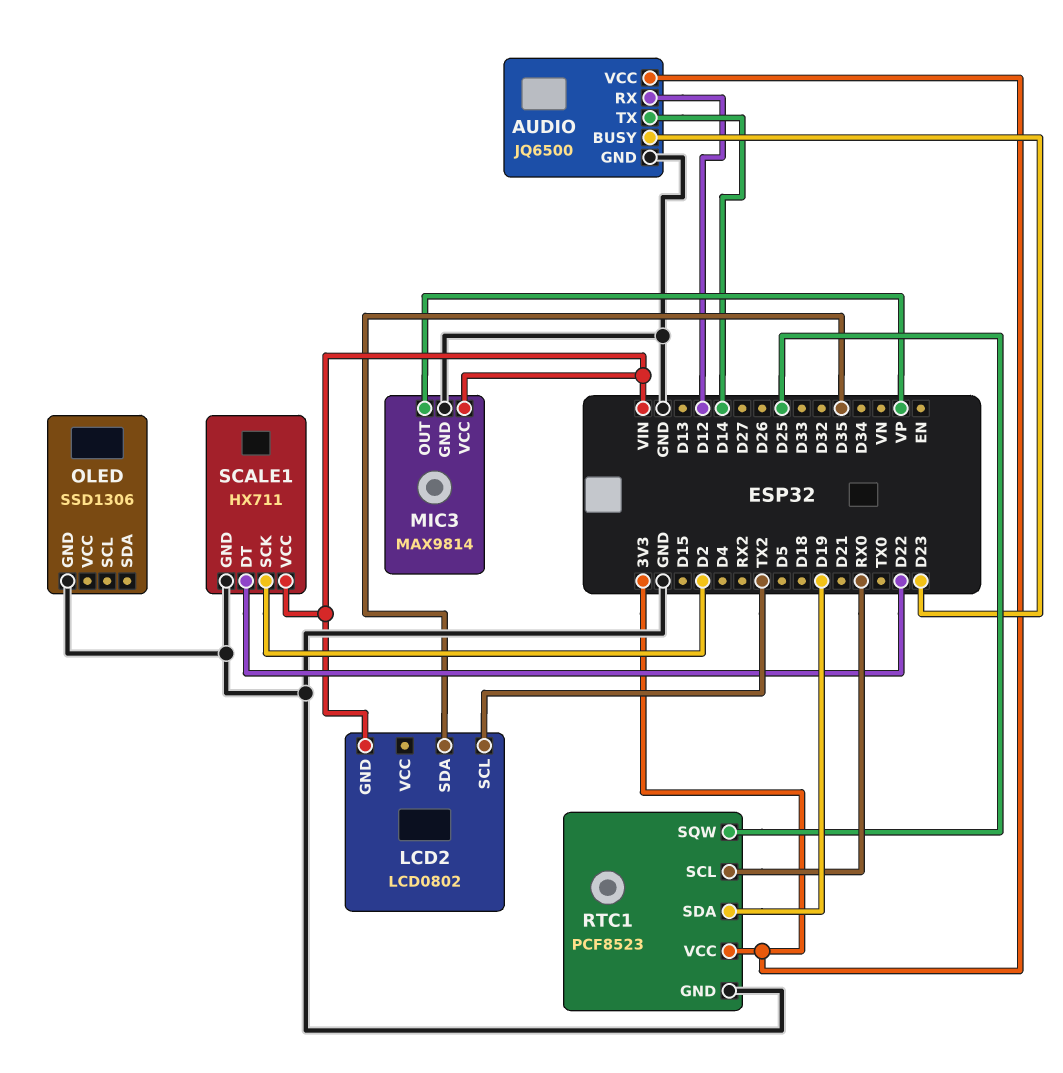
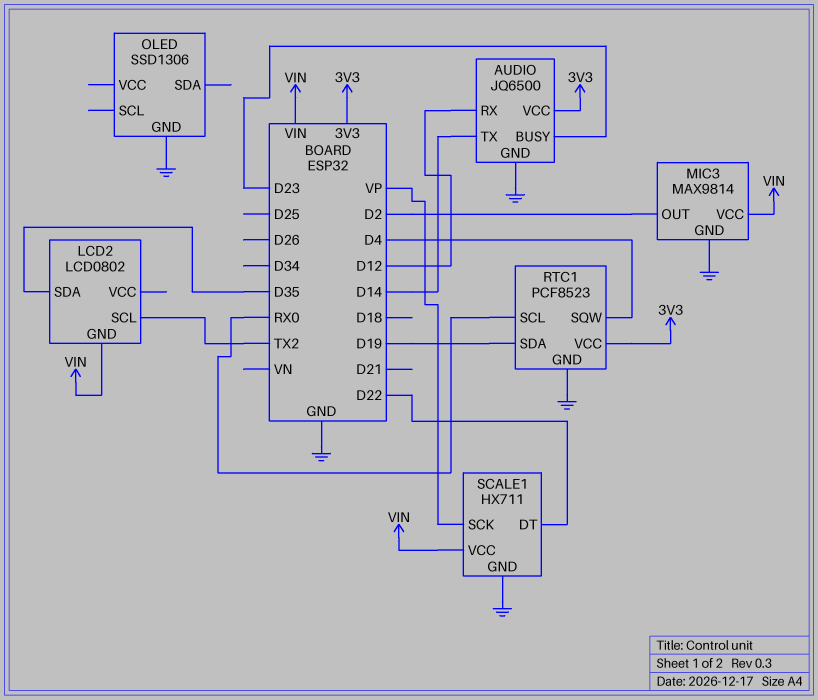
MIC3 pin OUT: VP -> D2
RTC1 pin SQW: D25 -> D4
SCALE1 pin SCK: D2 -> VP

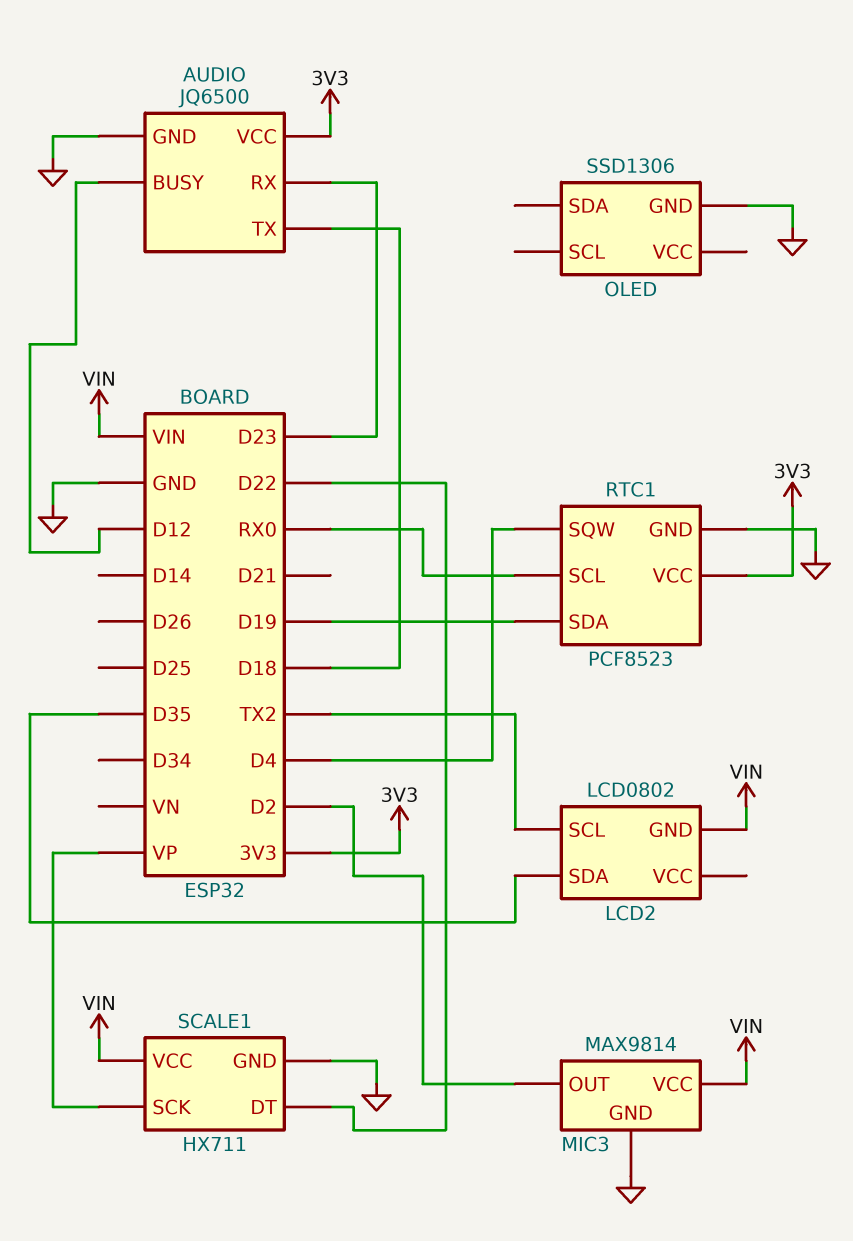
AUDIO pin BUSY: D23 -> D12
AUDIO pin RX: D12 -> D23
AUDIO pin TX: D14 -> D18

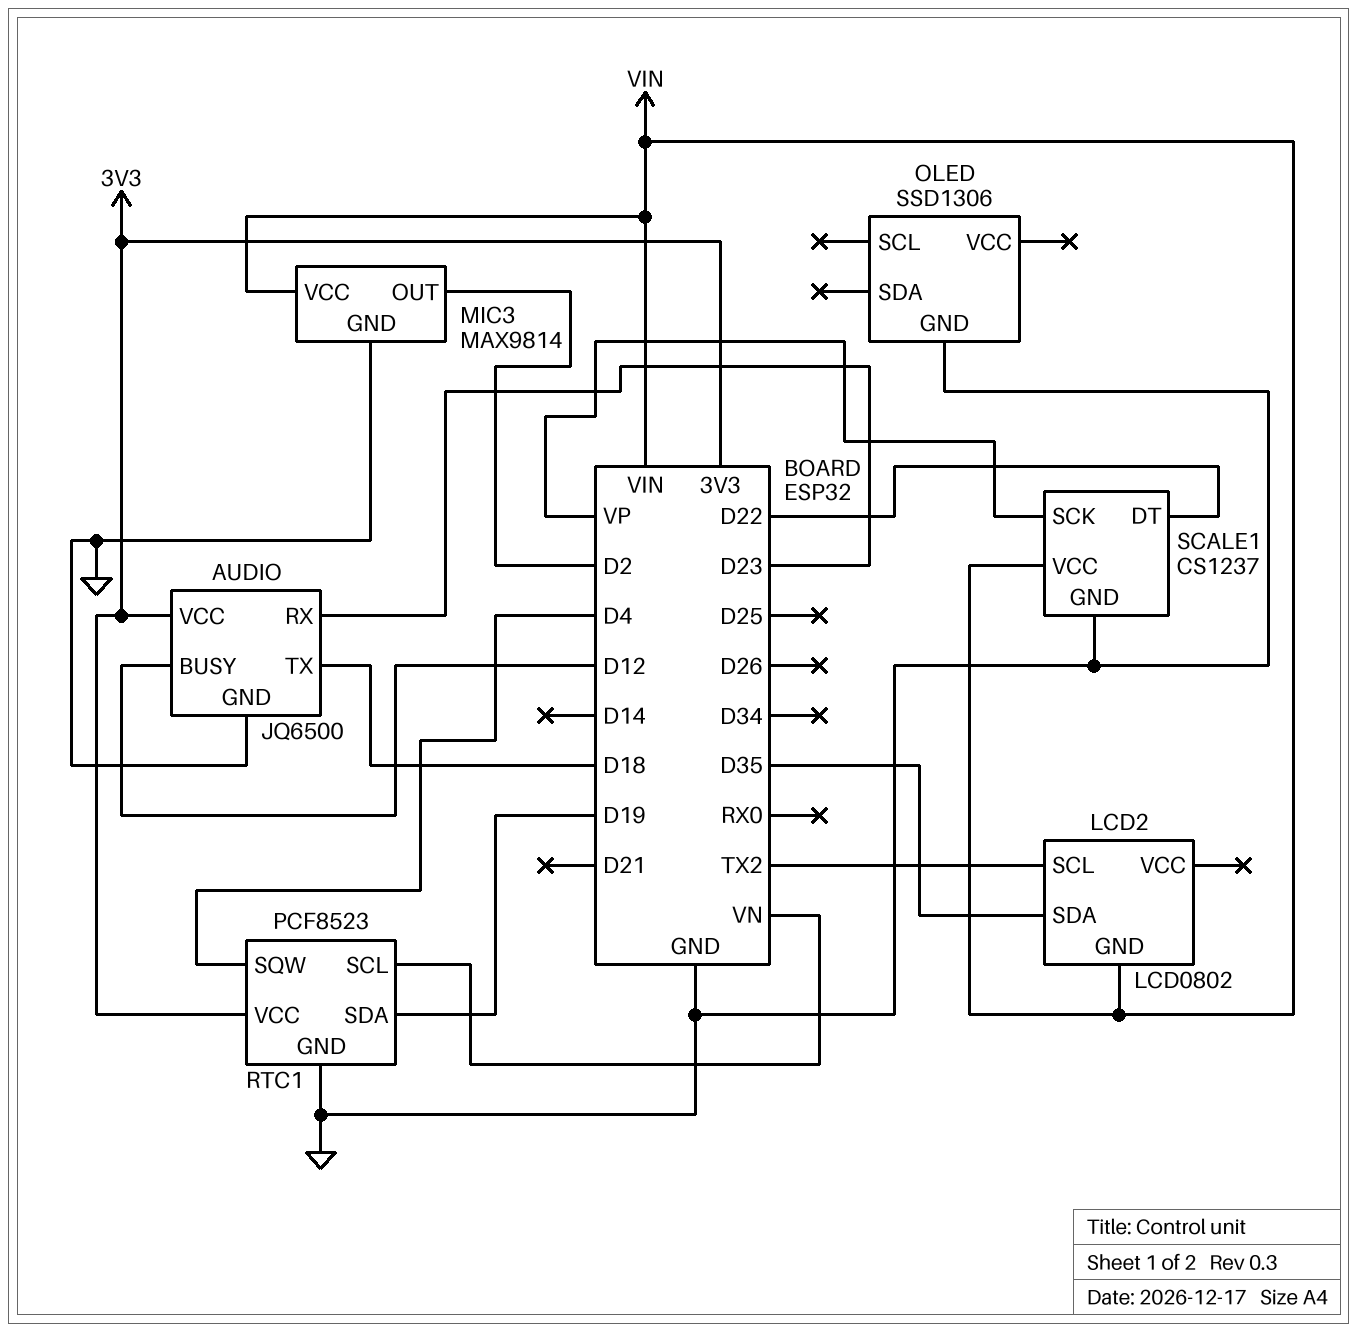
RTC1 pin SCL: RX0 -> VN
SCALE1: HX711 -> CS1237

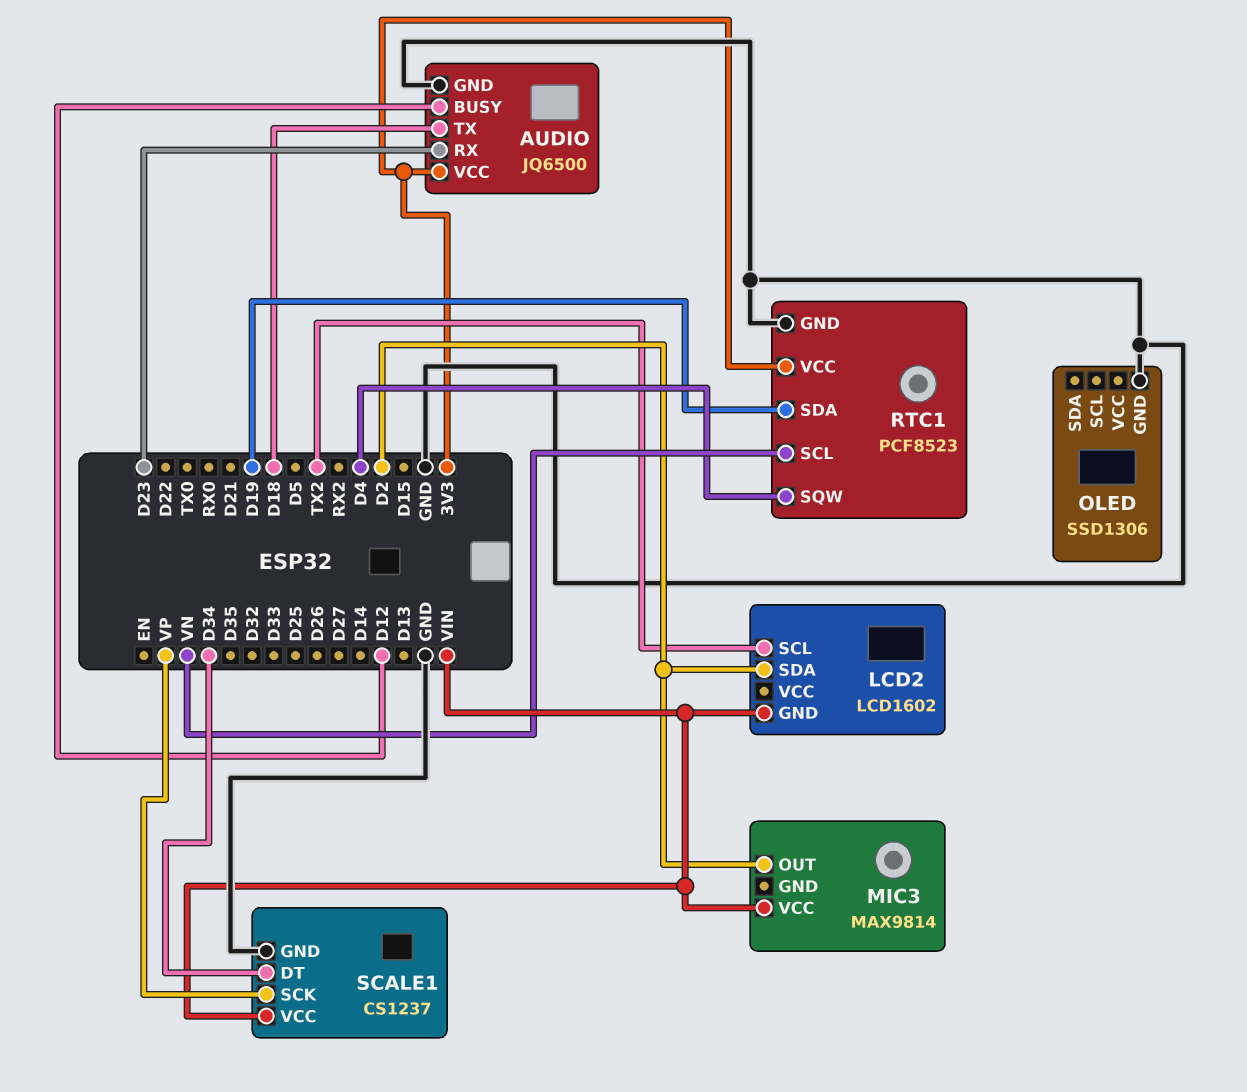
LCD2: LCD0802 -> LCD1602
LCD2 pin SDA: D35 -> D2
MIC3 pin GND: GND -> none
SCALE1 pin DT: D22 -> D34

